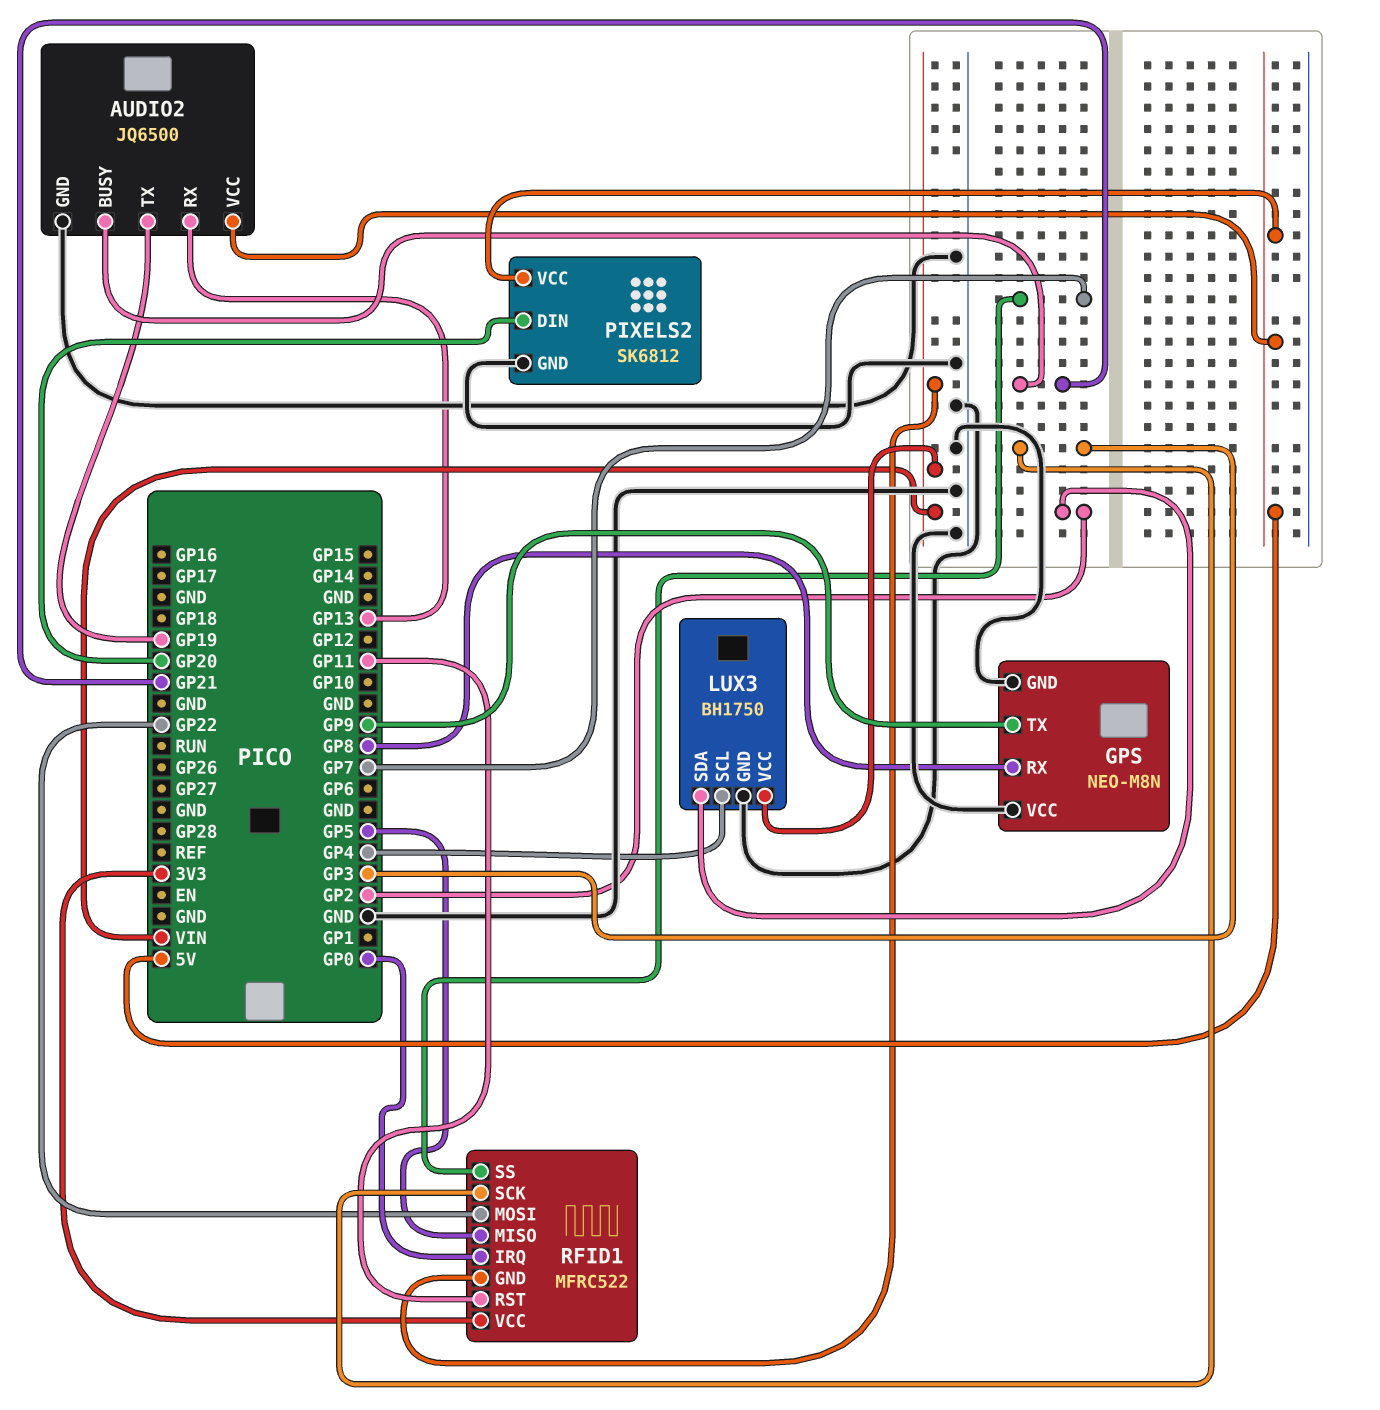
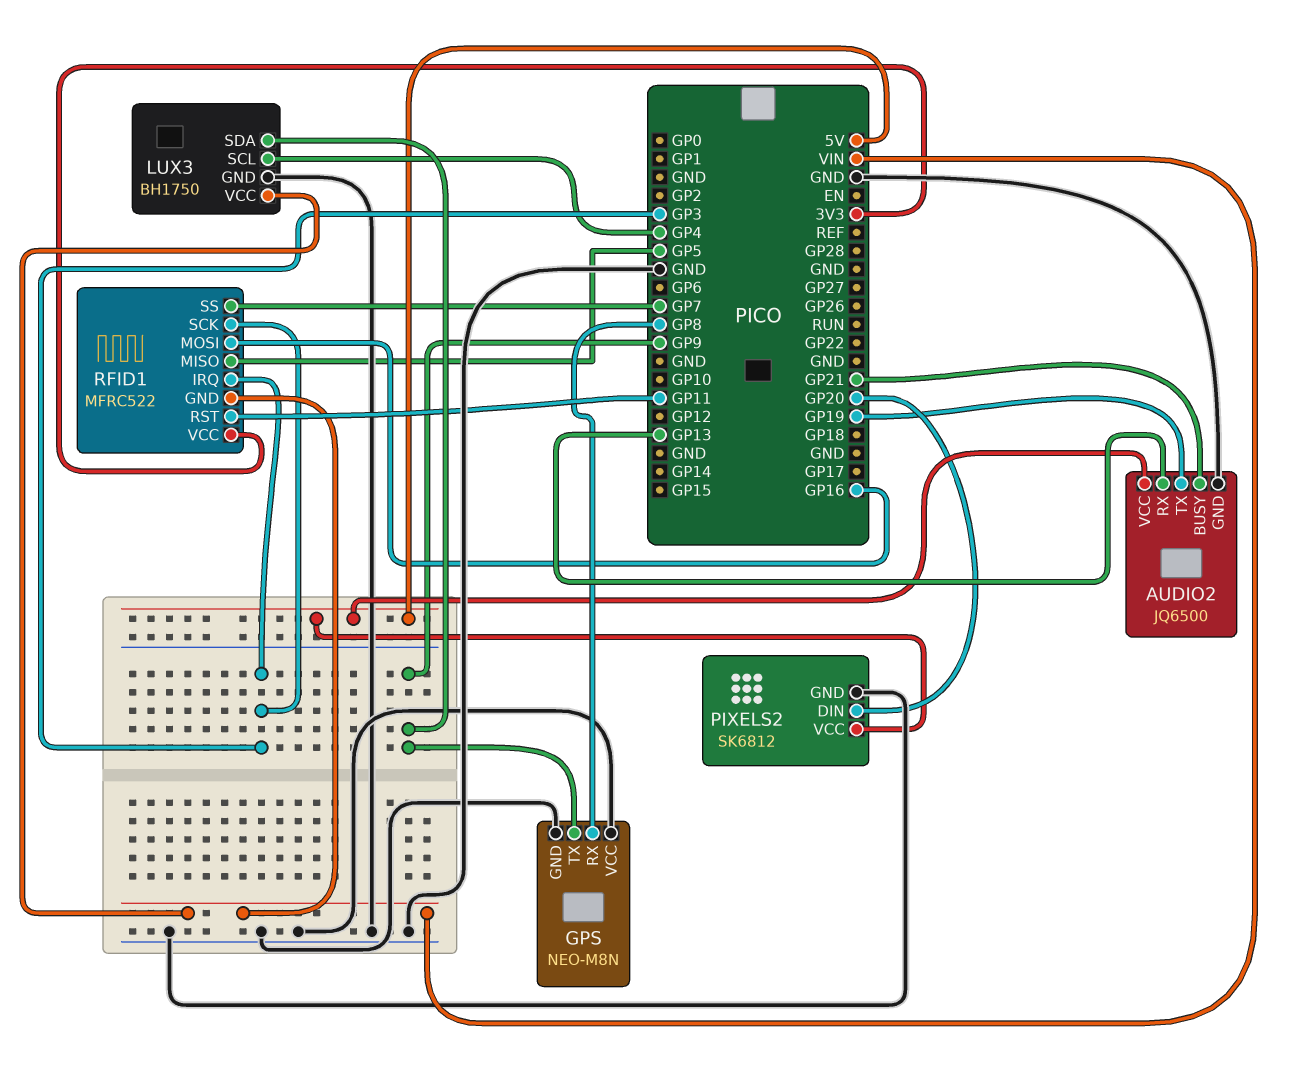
LUX3 pin SDA: GP2 -> GP9
RFID1 pin IRQ: GP0 -> GP3
RFID1 pin MOSI: GP22 -> GP16

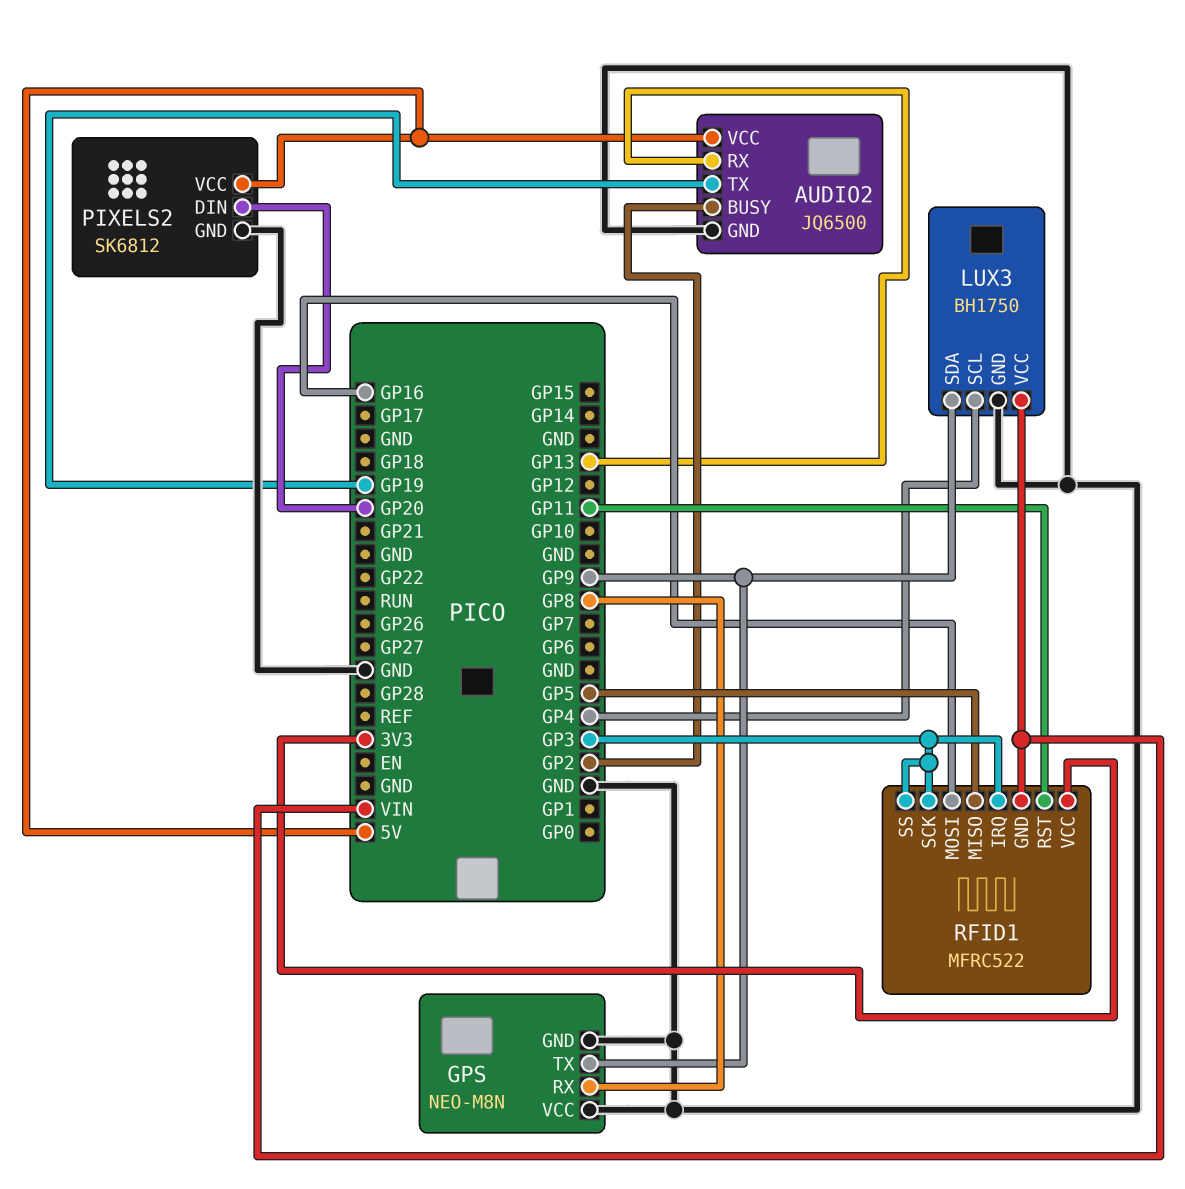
AUDIO2 pin BUSY: GP21 -> GP2
RFID1 pin SS: GP7 -> GP3

